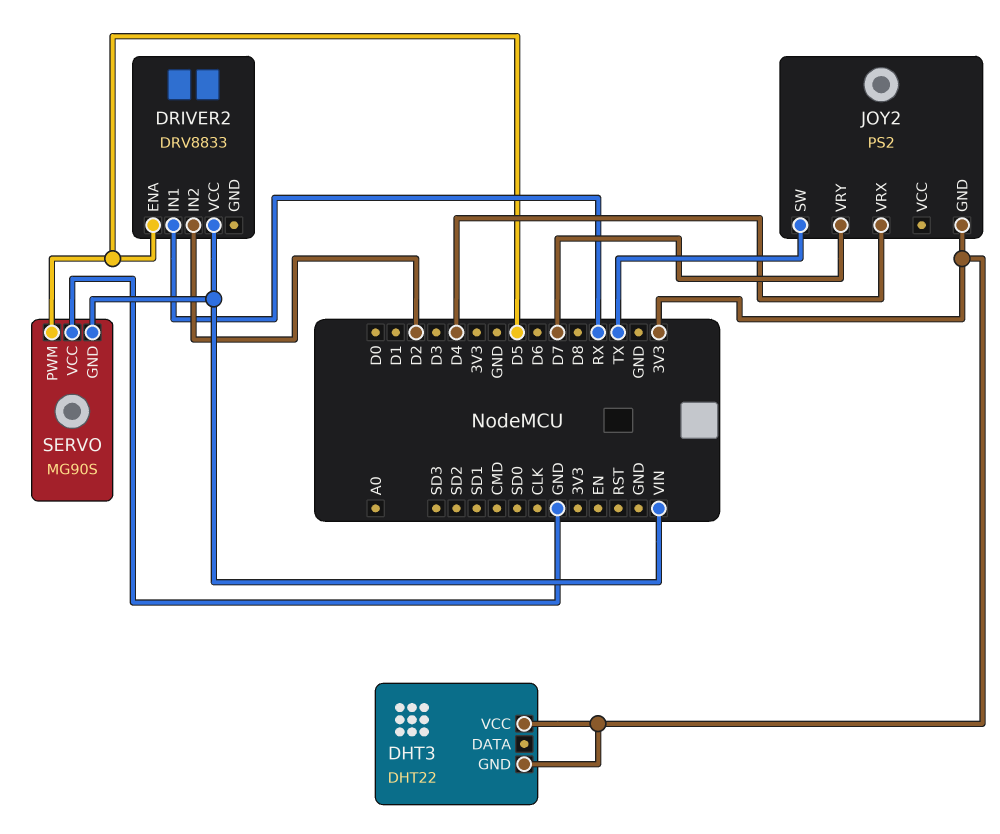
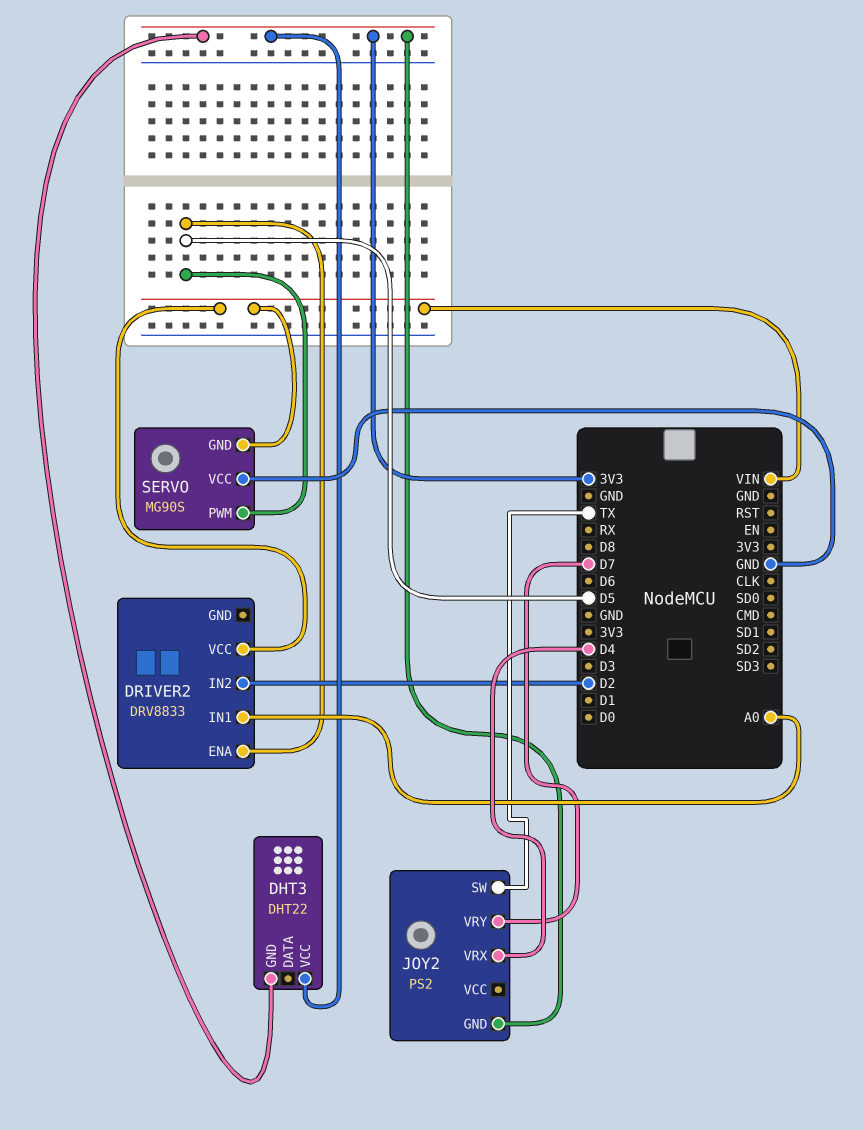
DRIVER2 pin IN1: RX -> A0

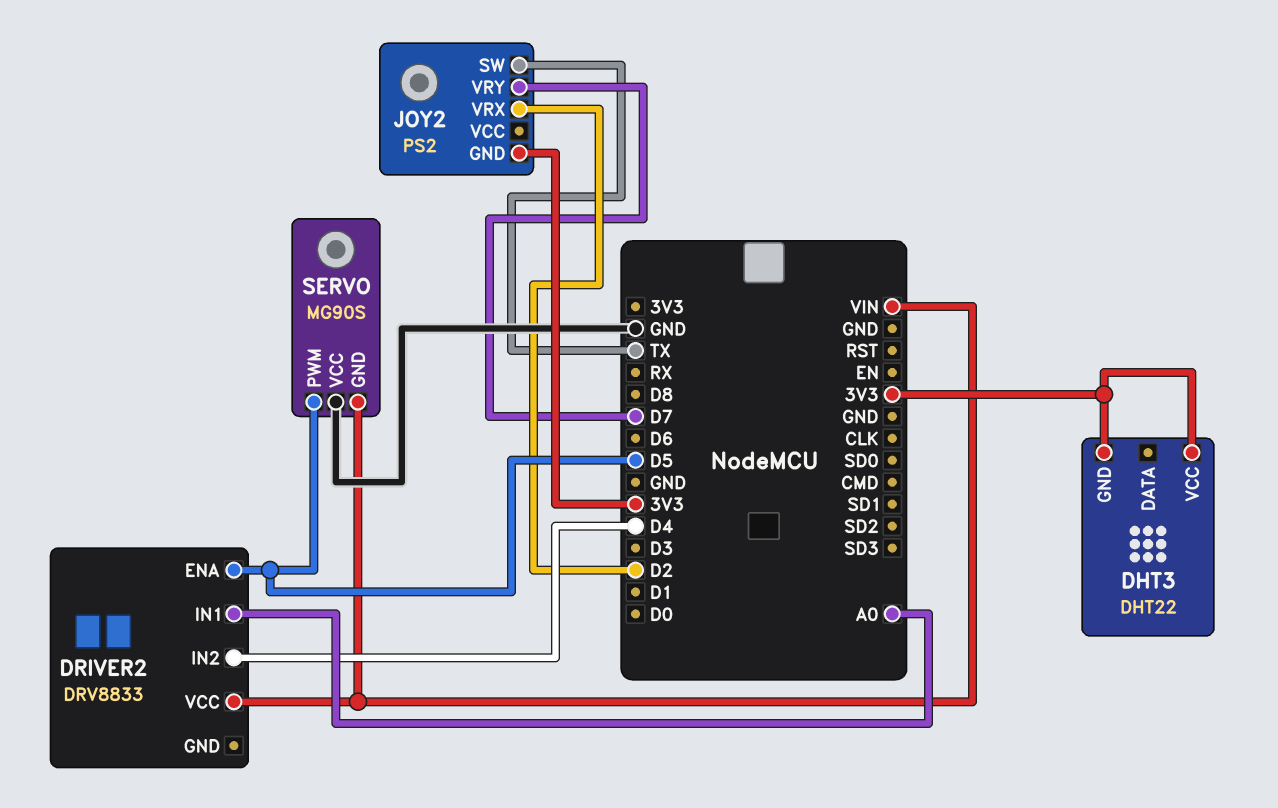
DRIVER2 pin IN2: D2 -> D4
JOY2 pin VRX: D4 -> D2

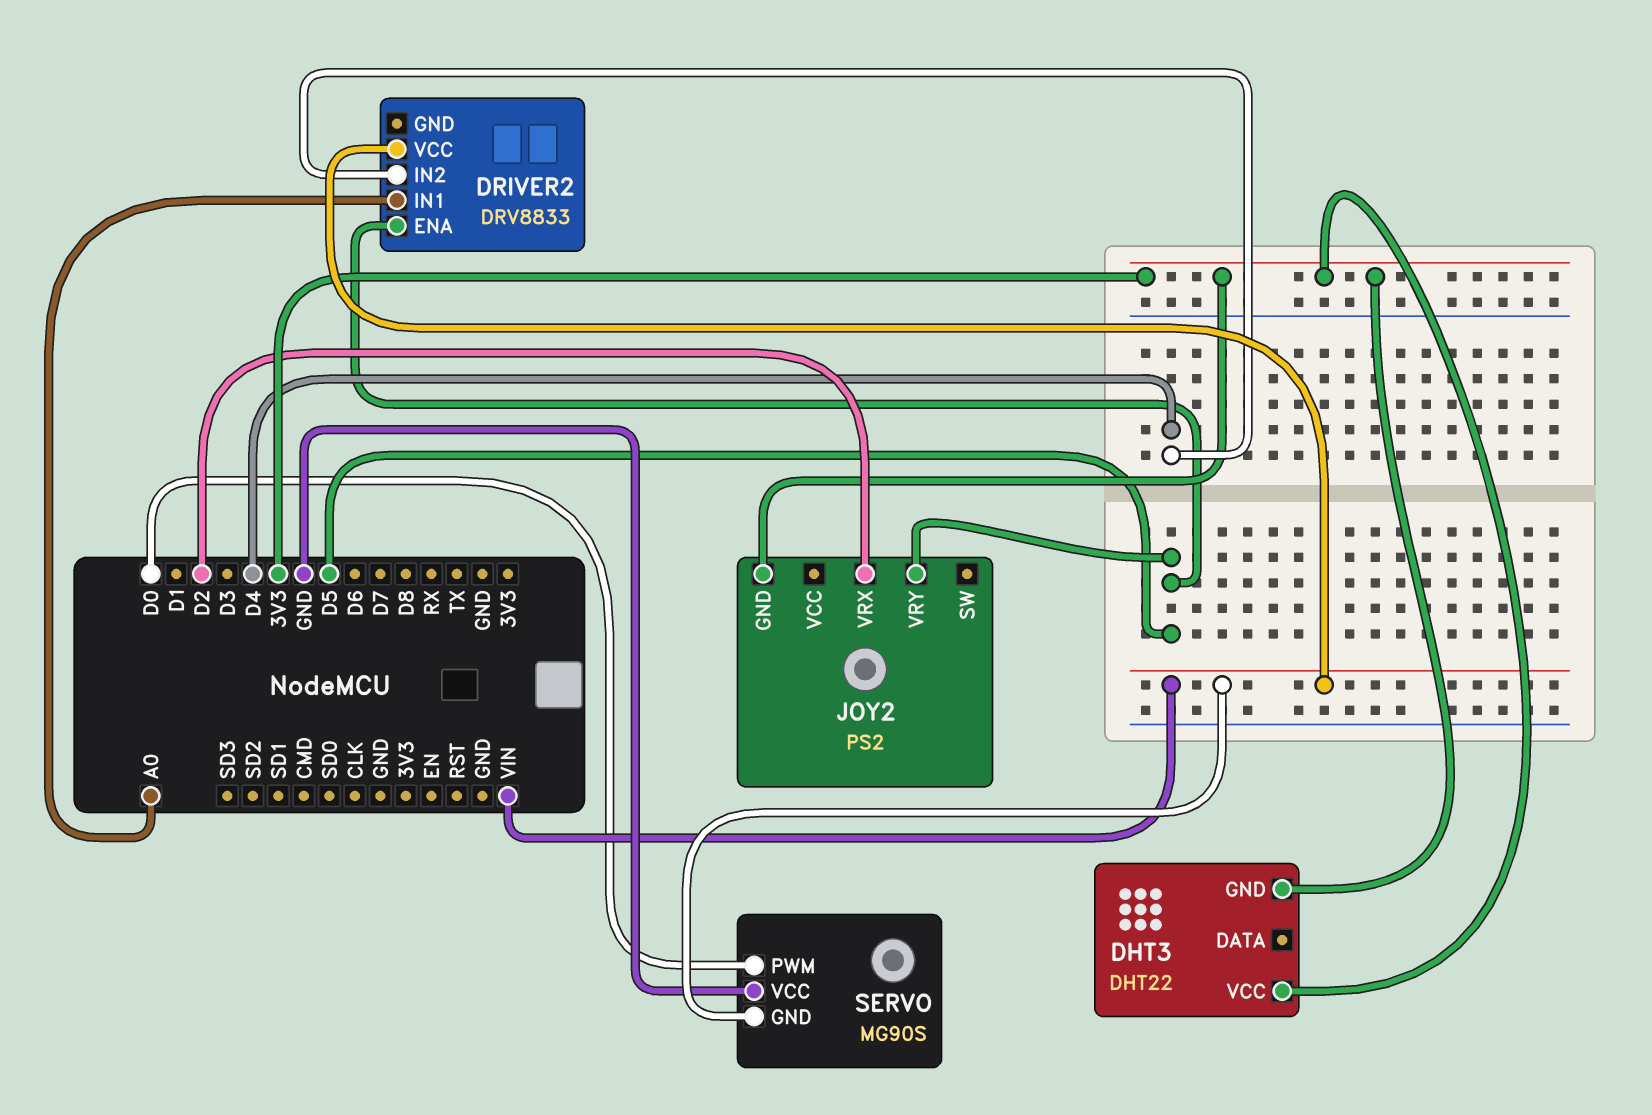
JOY2 pin SW: TX -> none
JOY2 pin VRY: D7 -> D5
SERVO pin PWM: D5 -> D0

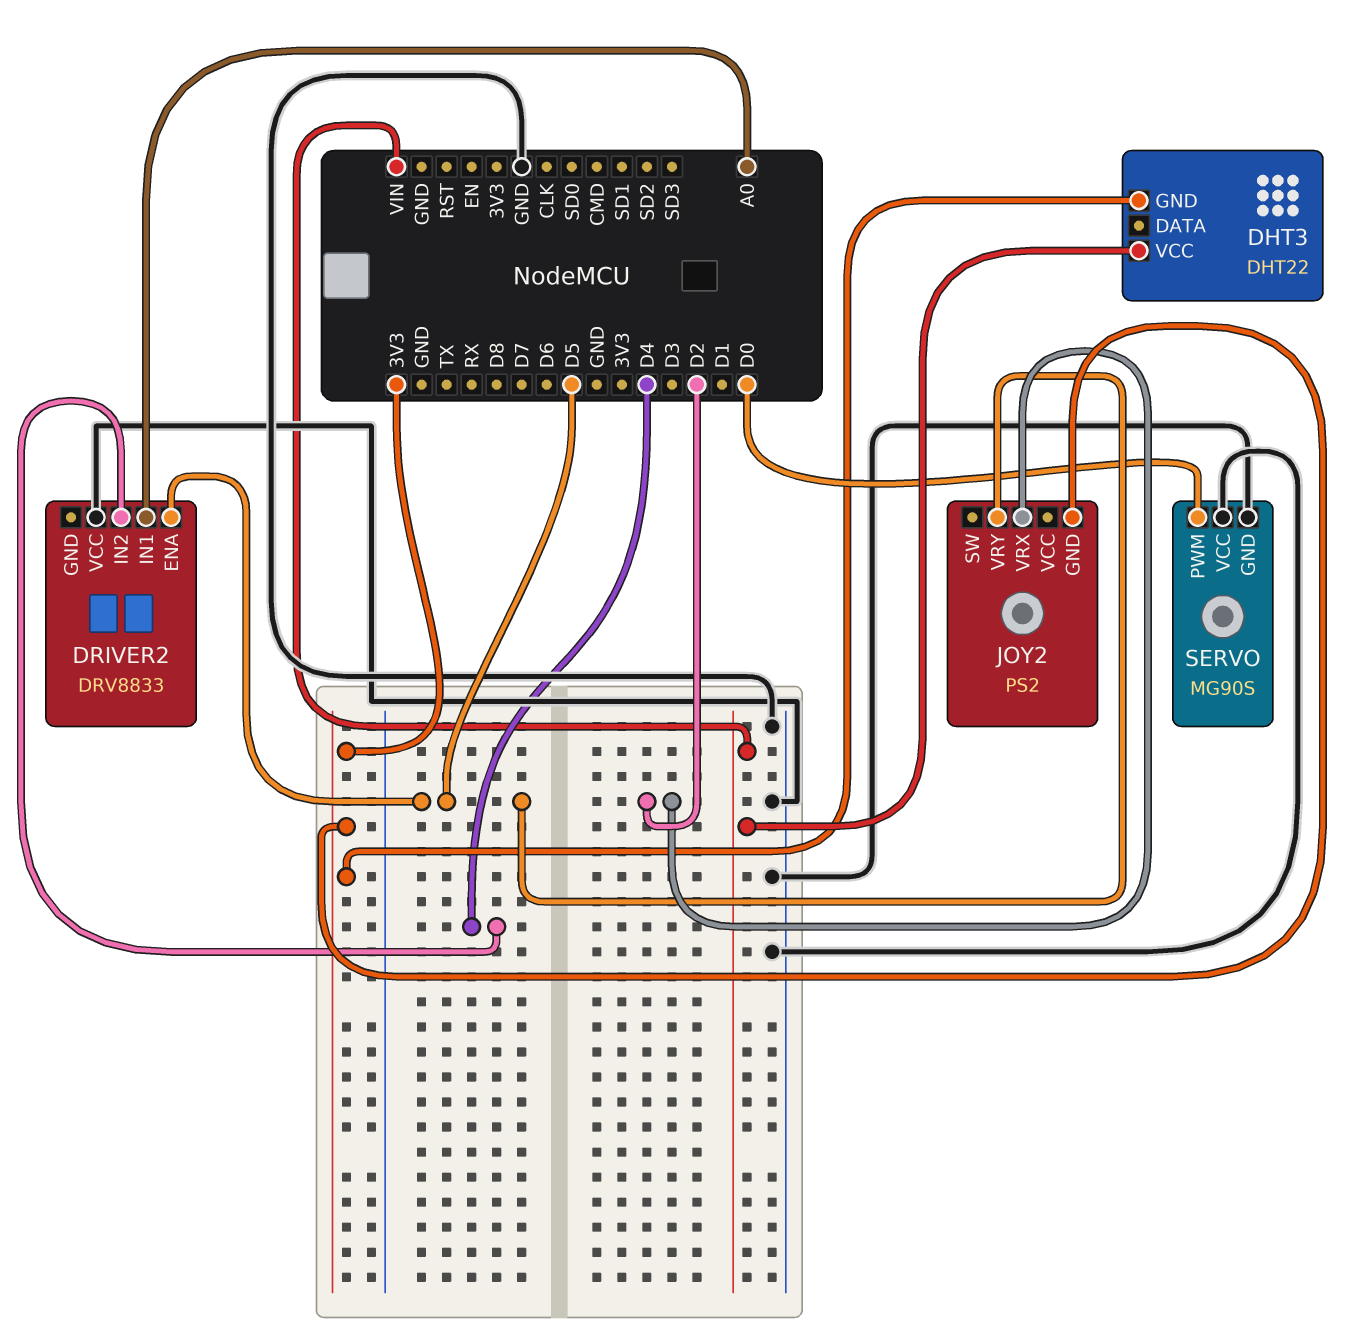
DHT3 pin VCC: 3V3 -> VIN
DRIVER2 pin VCC: VIN -> GND
SERVO pin GND: VIN -> GND

